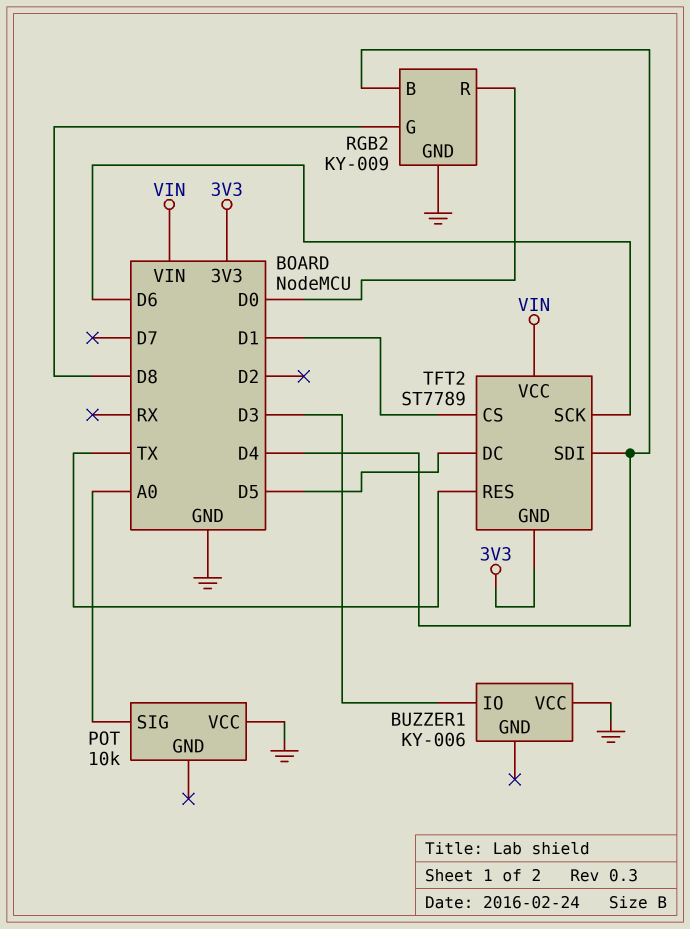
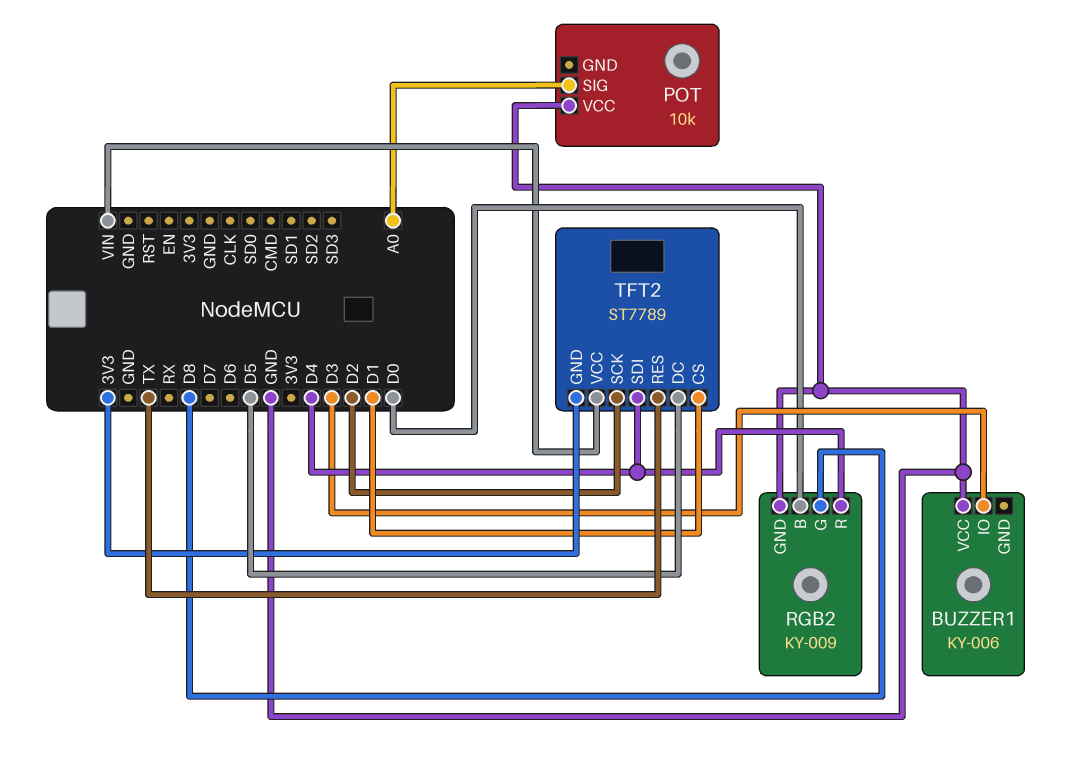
RGB2 pin B: D4 -> D0
RGB2 pin R: D0 -> D4
TFT2 pin SCK: D6 -> D2

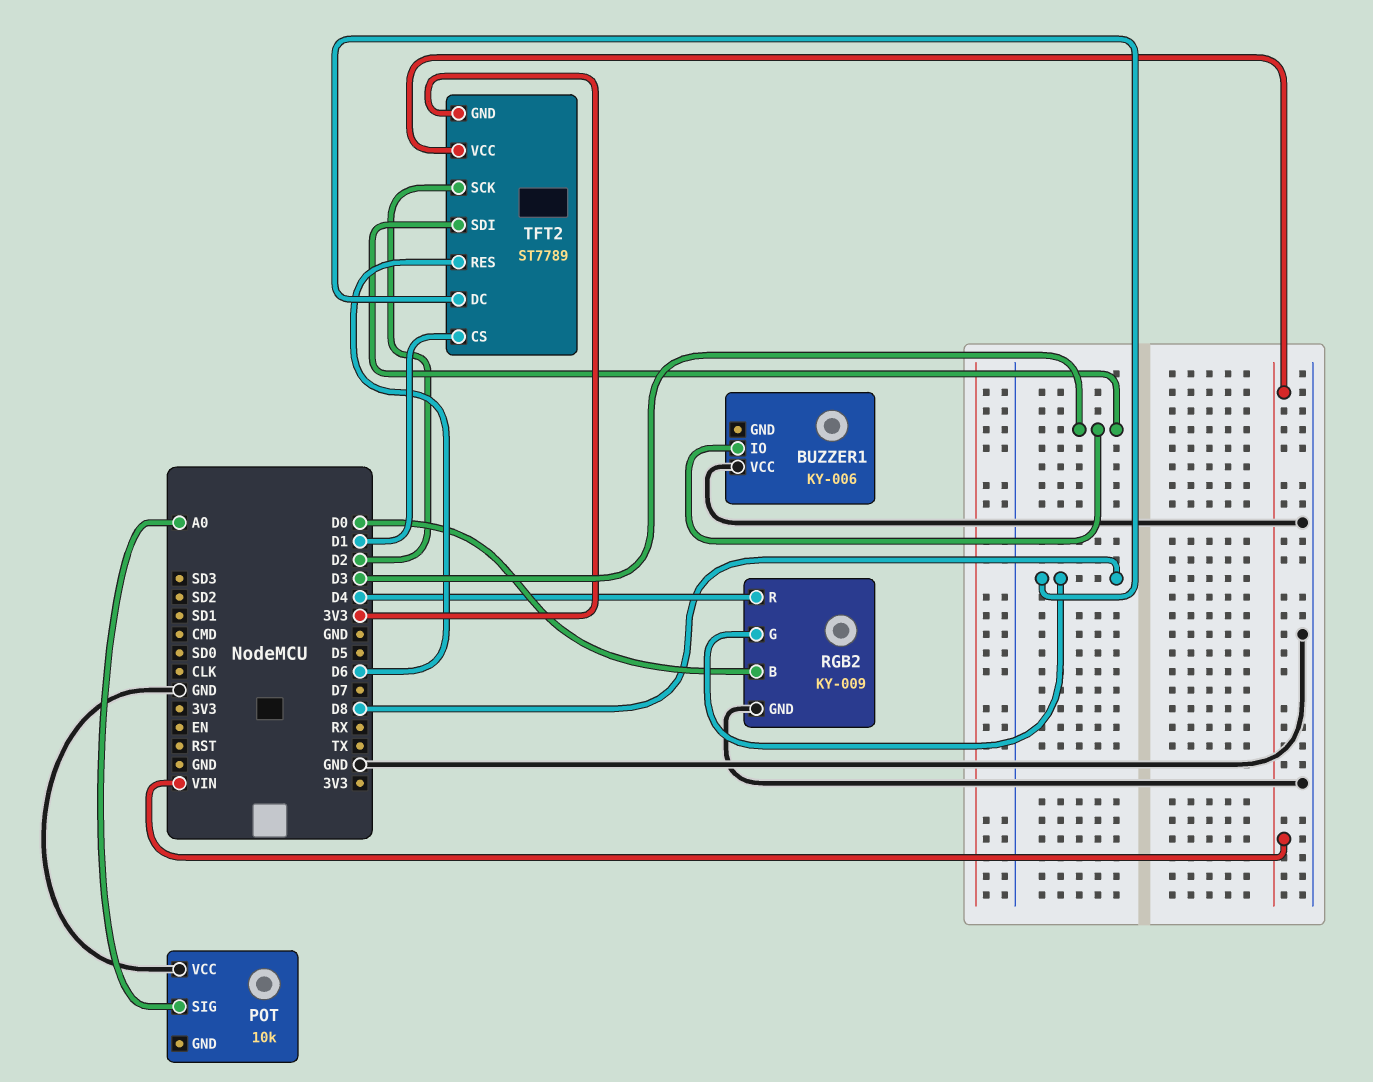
TFT2 pin DC: D5 -> D8
TFT2 pin RES: TX -> D6
TFT2 pin SDI: D4 -> D3

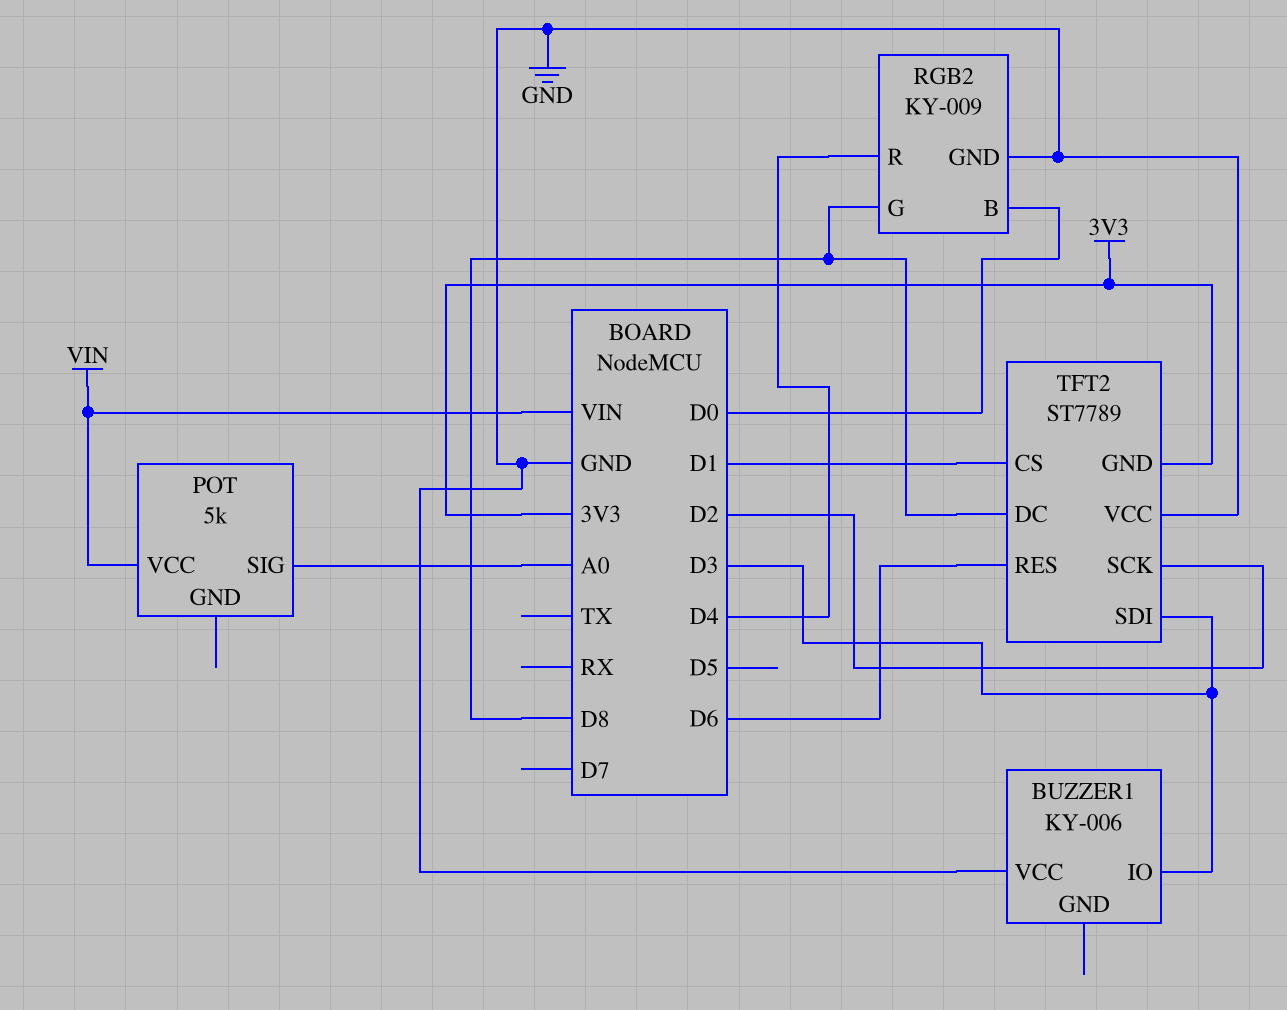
POT: 10k -> 5k
POT pin VCC: GND -> VIN
TFT2 pin VCC: VIN -> GND

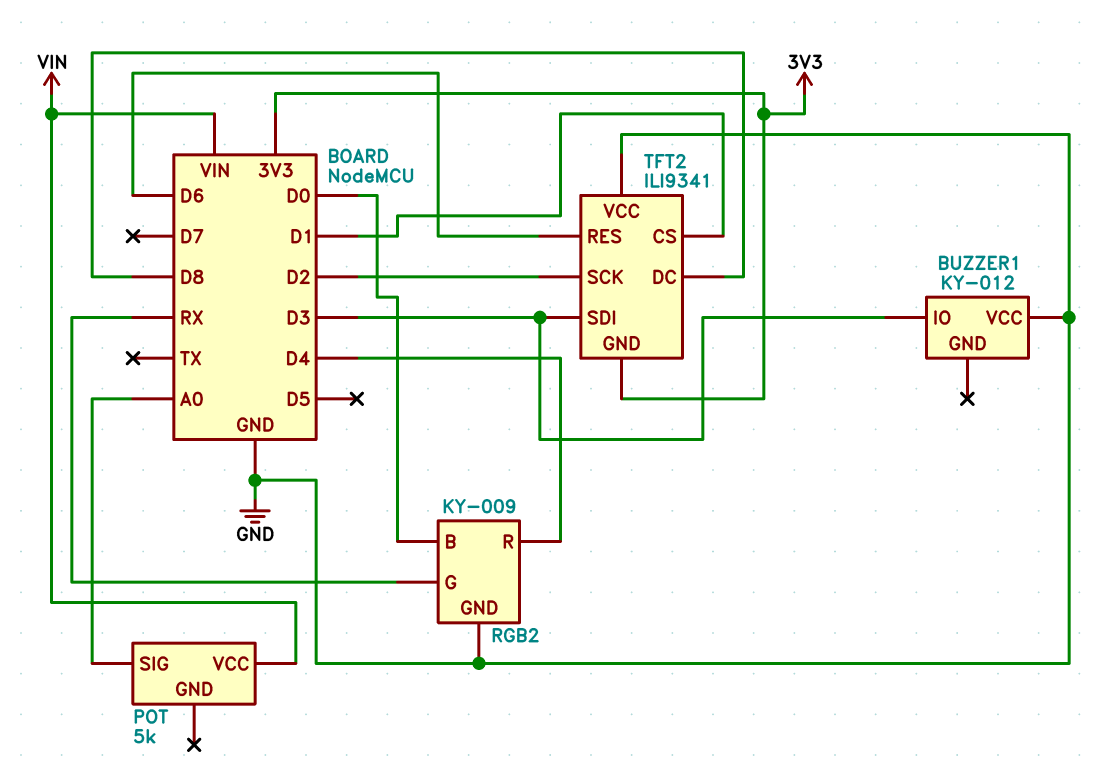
BUZZER1: KY-006 -> KY-012
RGB2 pin G: D8 -> RX
TFT2: ST7789 -> ILI9341

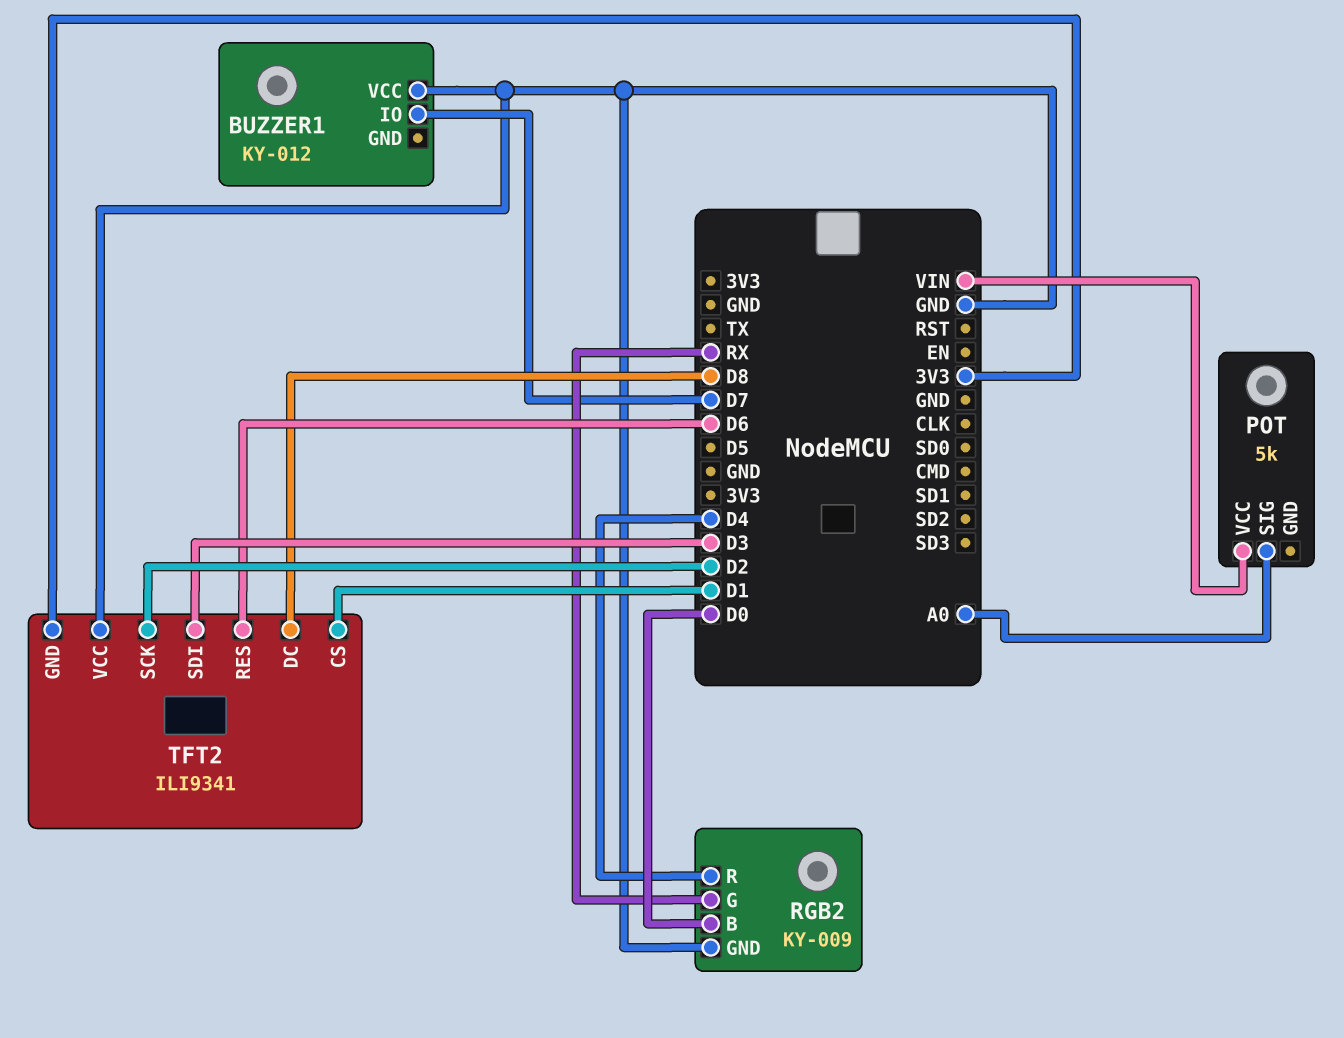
BUZZER1 pin IO: D3 -> D7

